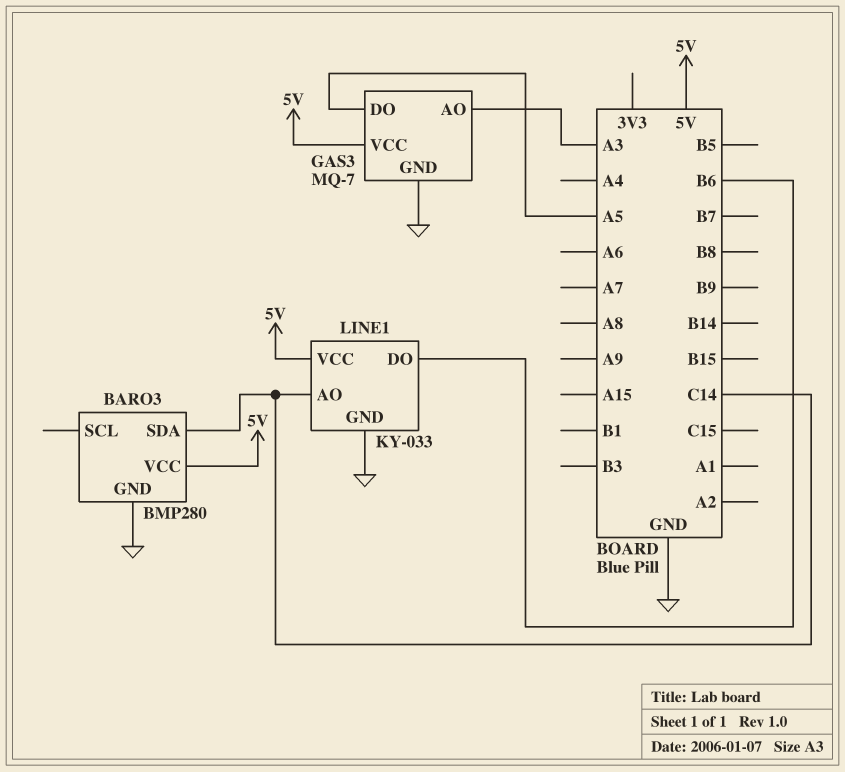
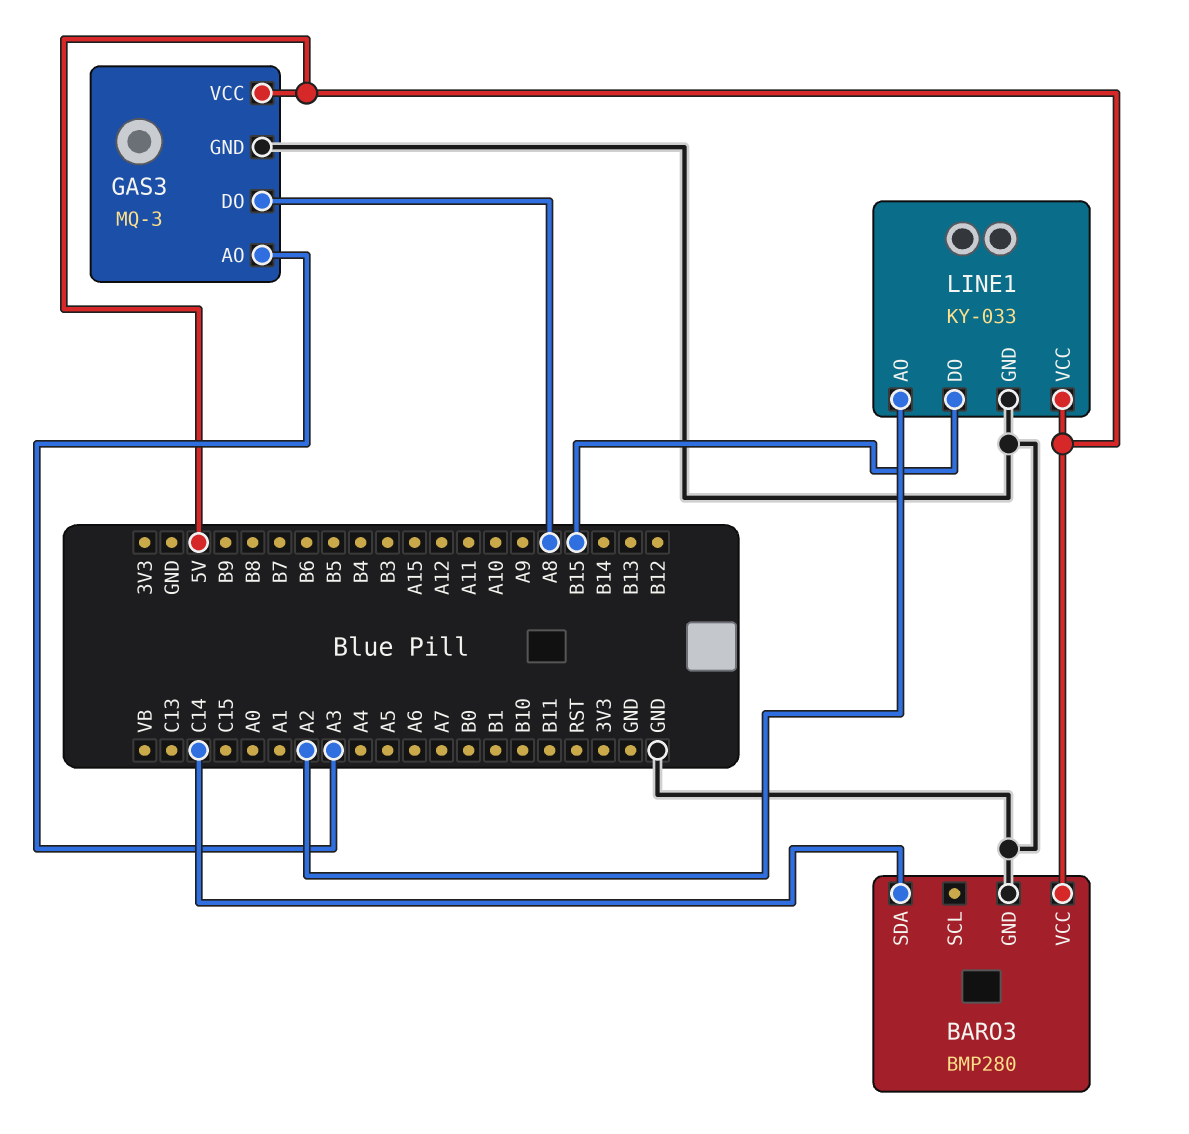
GAS3: MQ-7 -> MQ-3
GAS3 pin DO: A5 -> A8
LINE1 pin AO: C14 -> A2
LINE1 pin DO: B6 -> B15

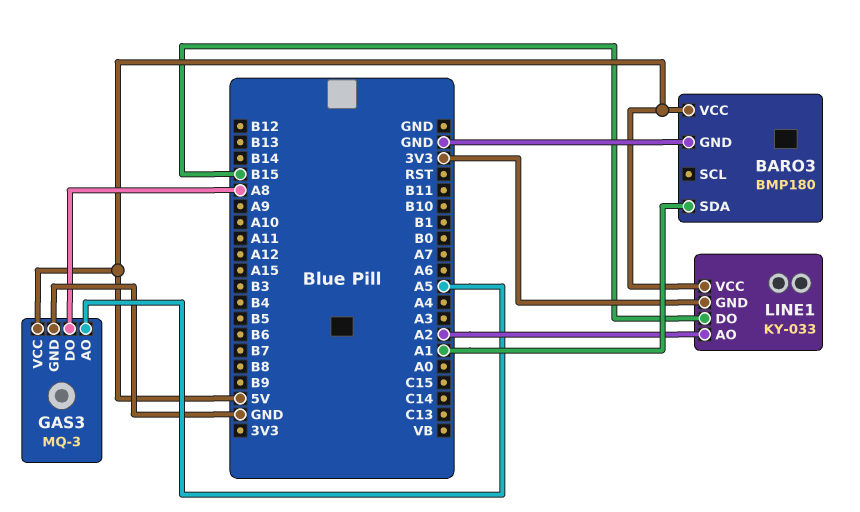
BARO3: BMP280 -> BMP180
BARO3 pin SDA: C14 -> A1
GAS3 pin AO: A3 -> A5
LINE1 pin GND: GND -> 3V3

